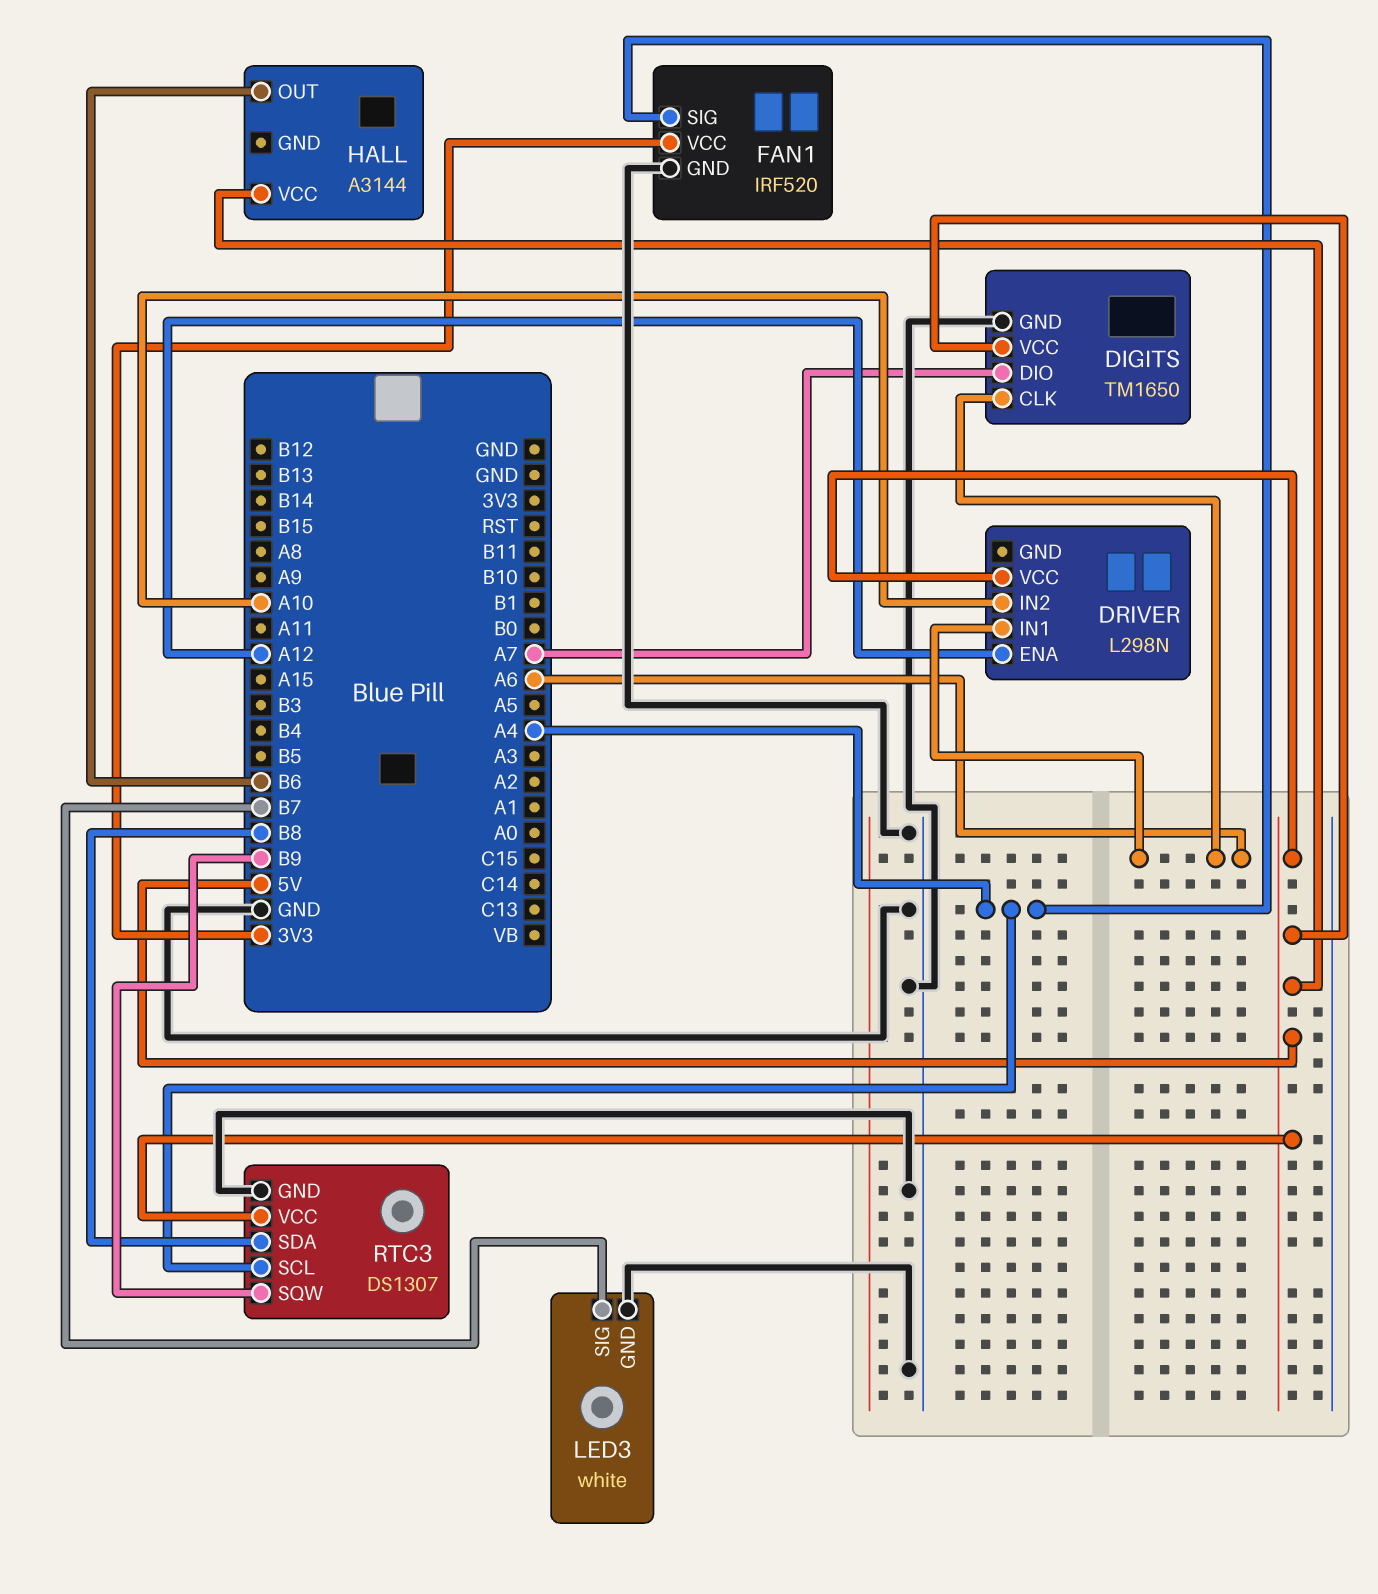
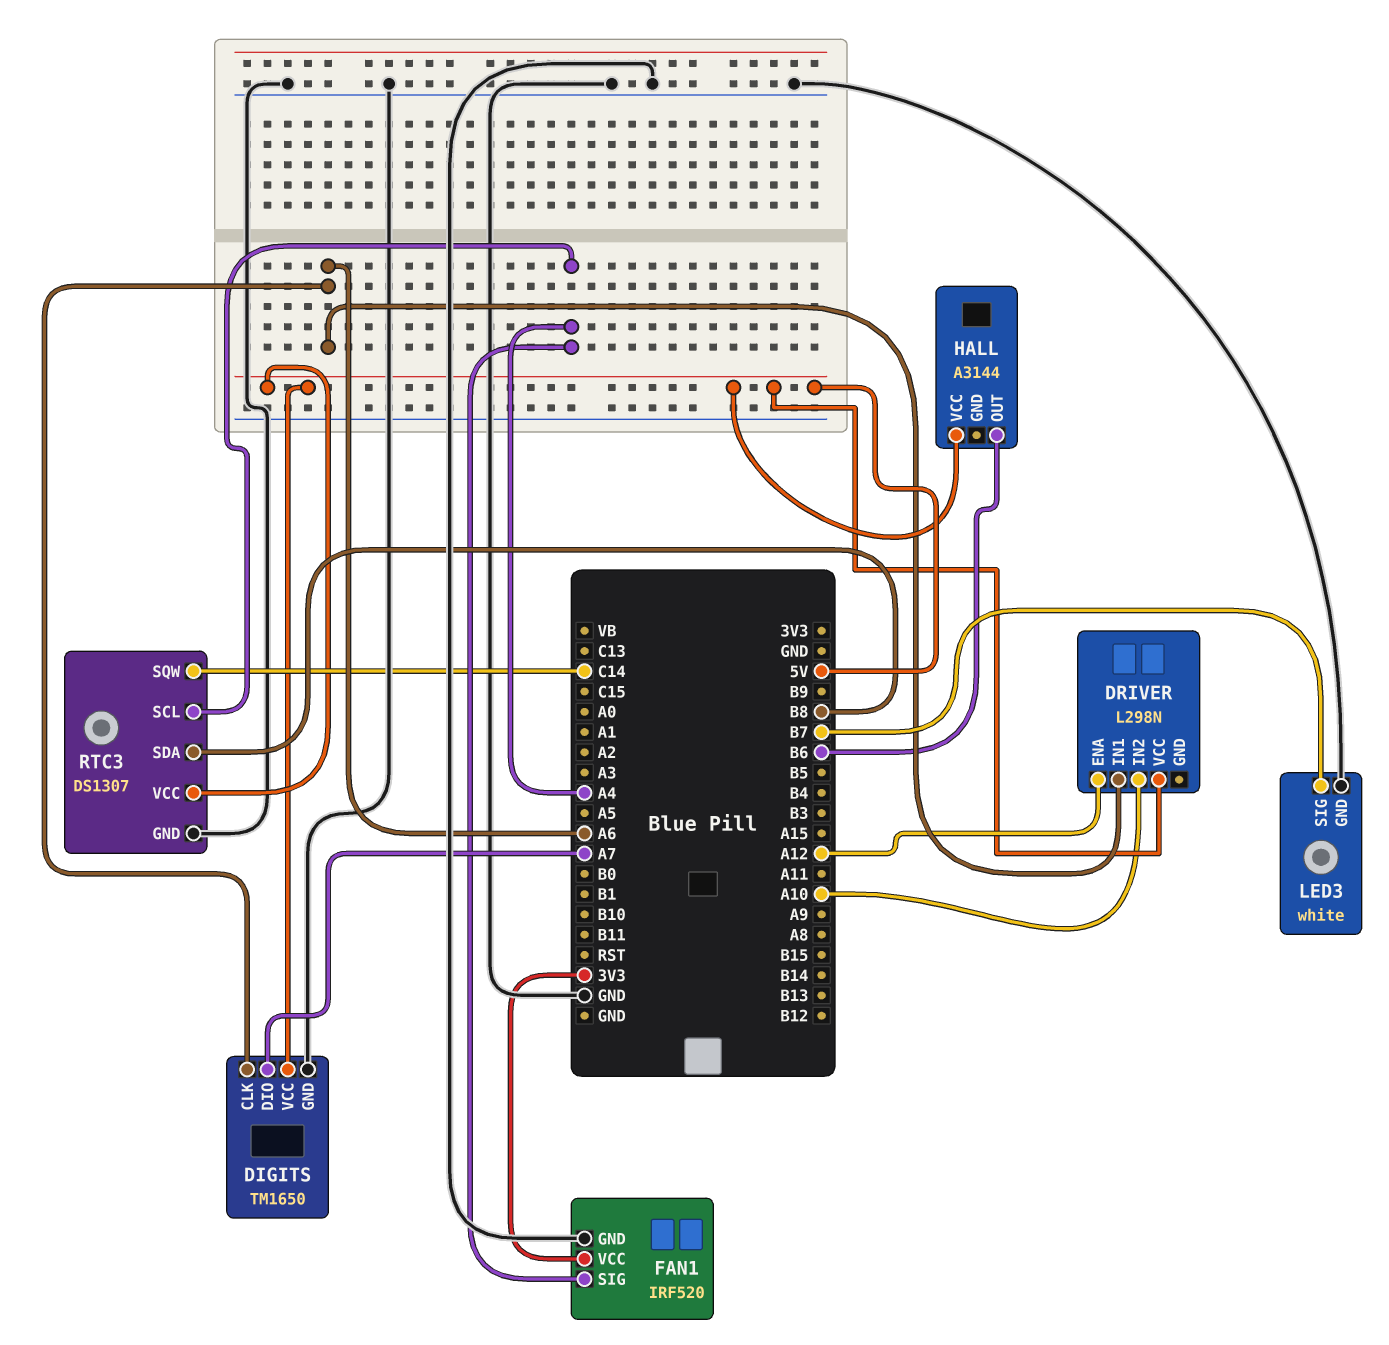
RTC3 pin SQW: B9 -> C14

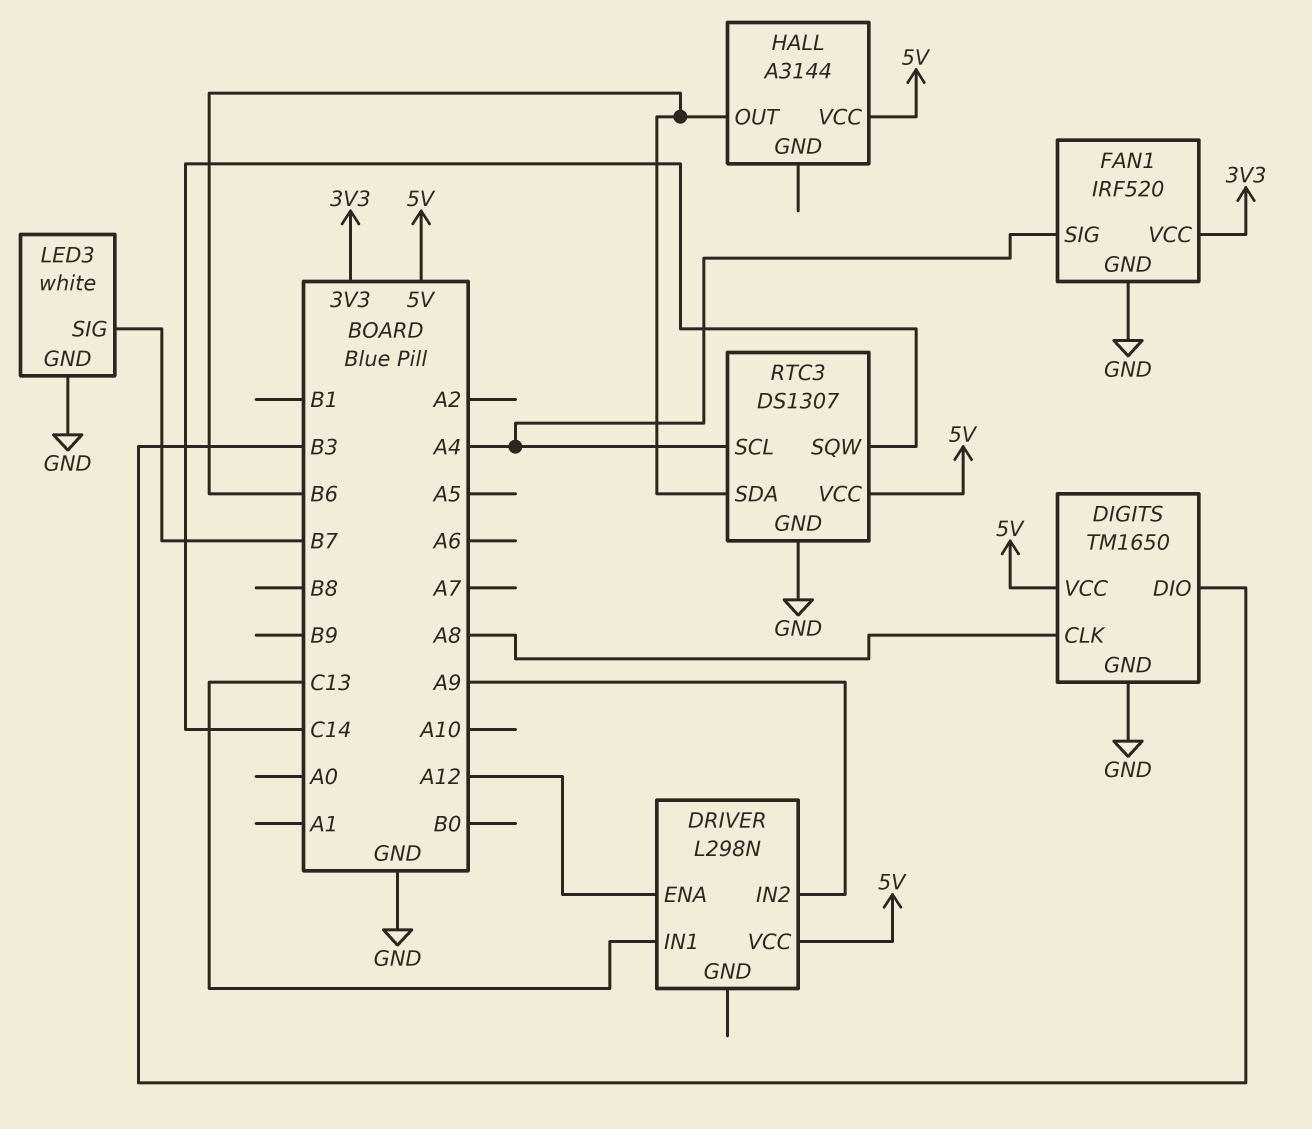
DIGITS pin CLK: A6 -> A8
DIGITS pin DIO: A7 -> B3
DRIVER pin IN1: A6 -> C13
DRIVER pin IN2: A10 -> A9
RTC3 pin SDA: B8 -> B6

